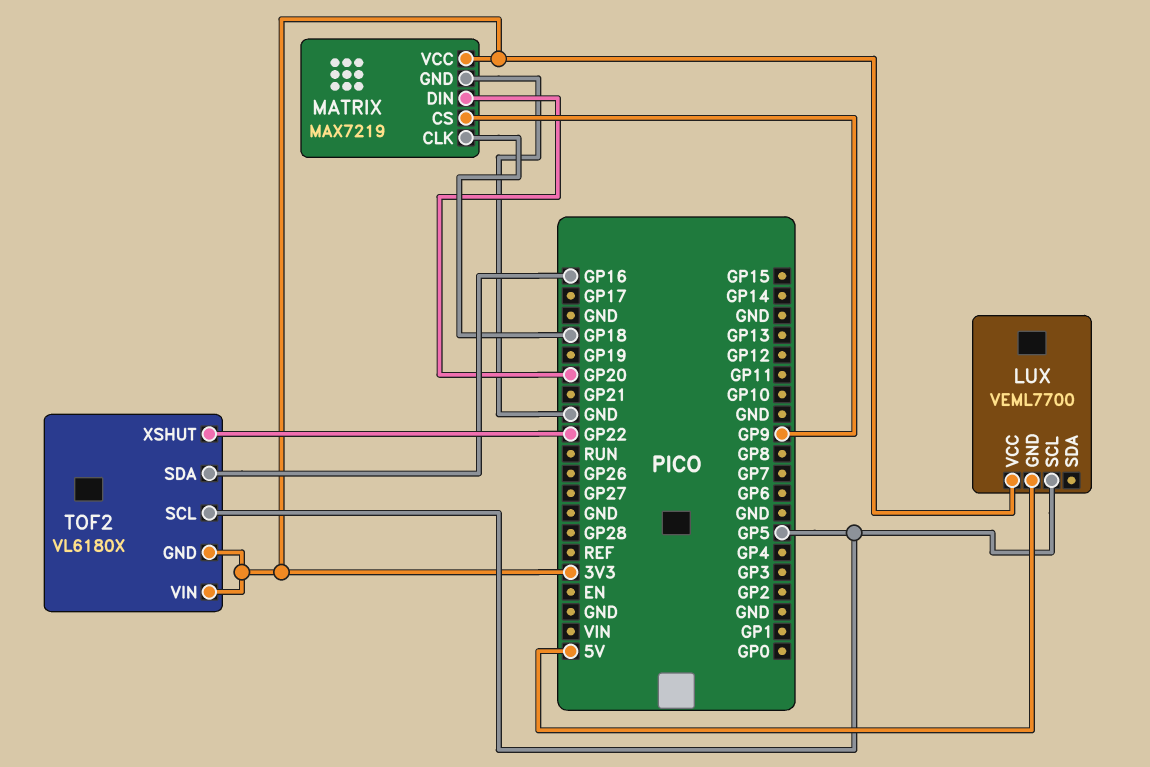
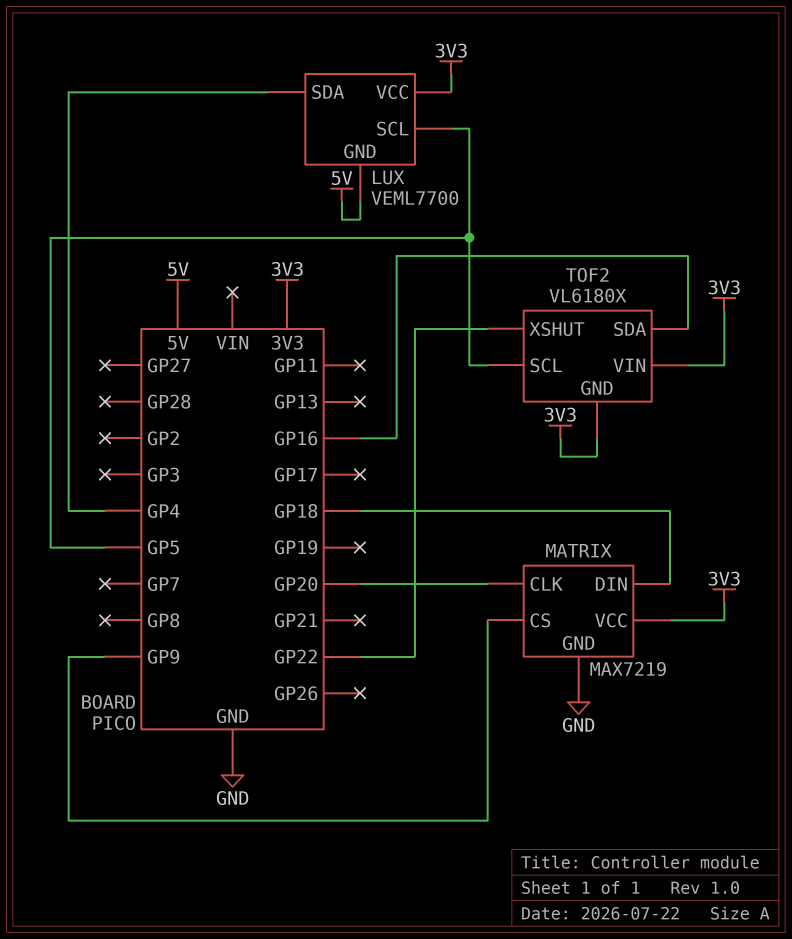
LUX pin SDA: none -> GP4
MATRIX pin CLK: GP18 -> GP20
MATRIX pin DIN: GP20 -> GP18

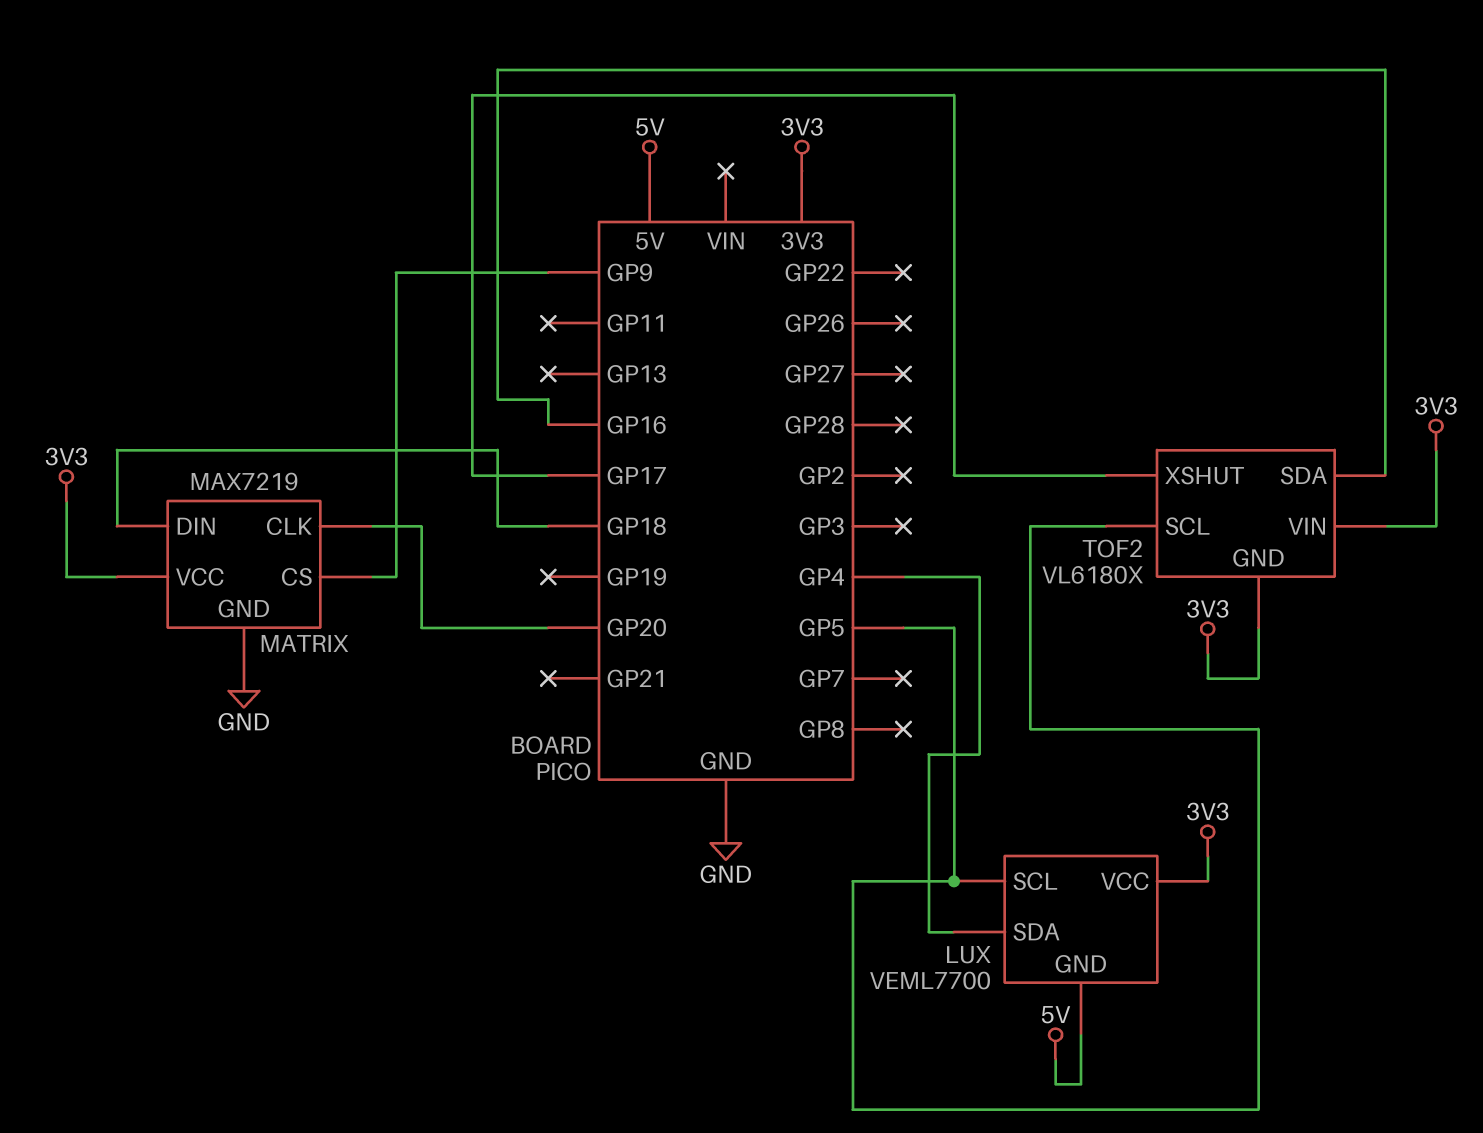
TOF2 pin XSHUT: GP22 -> GP17

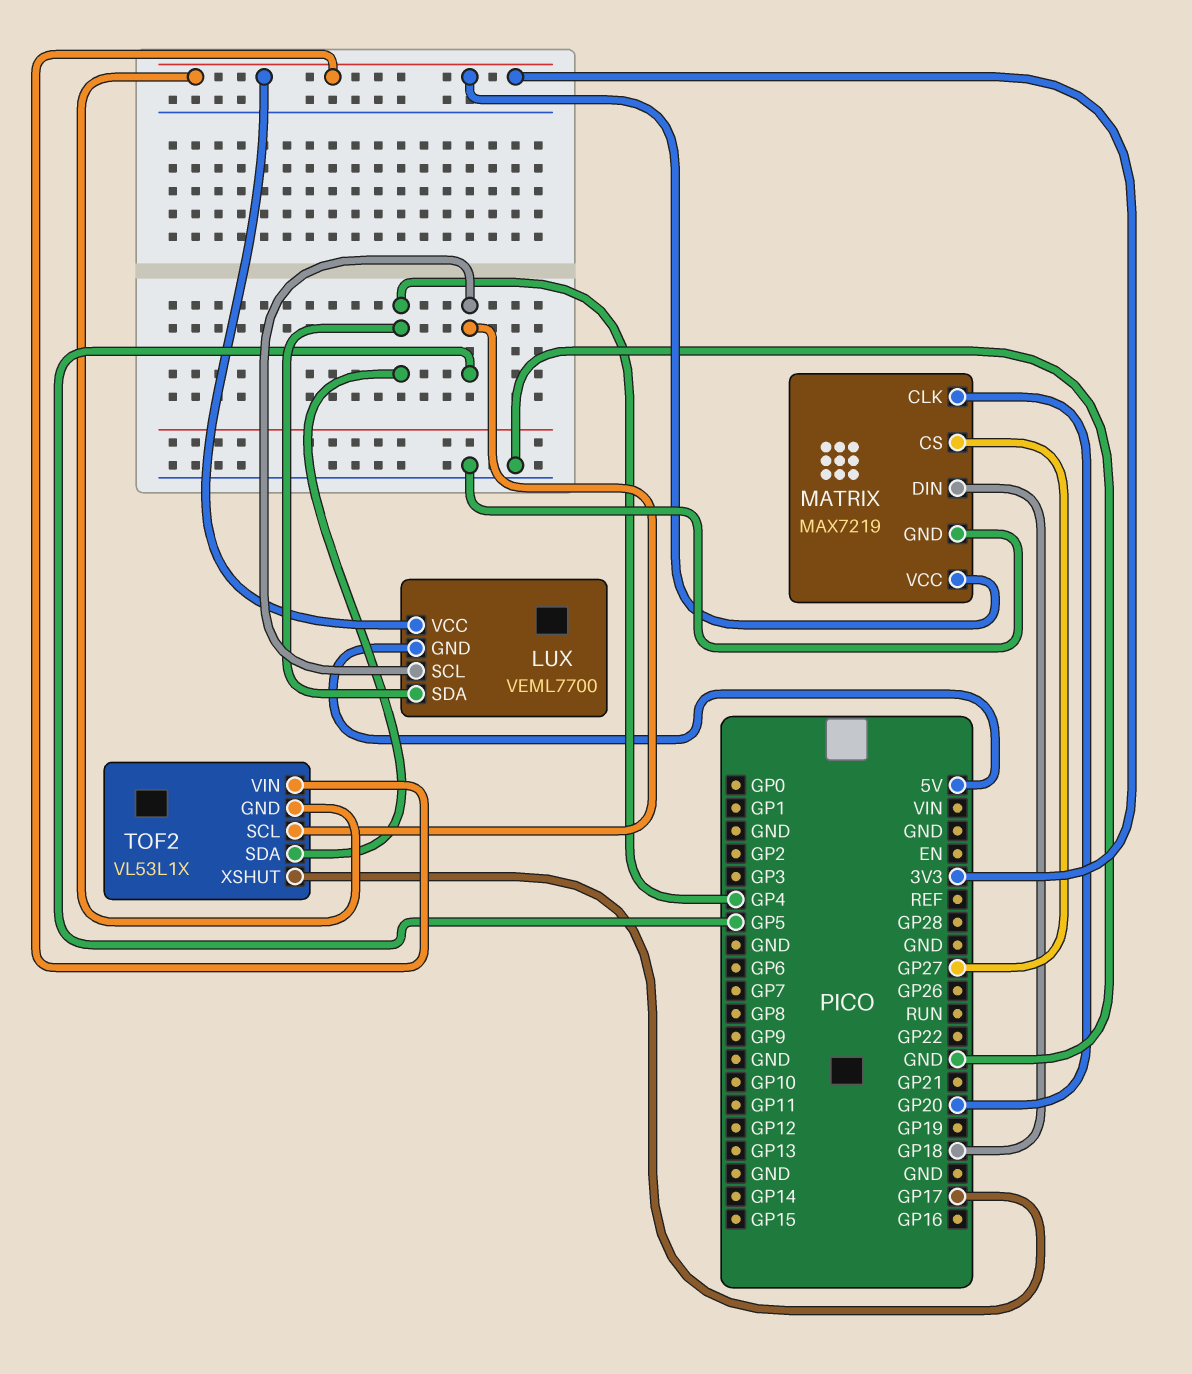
MATRIX pin CS: GP9 -> GP27
TOF2: VL6180X -> VL53L1X
TOF2 pin SDA: GP16 -> GP4

